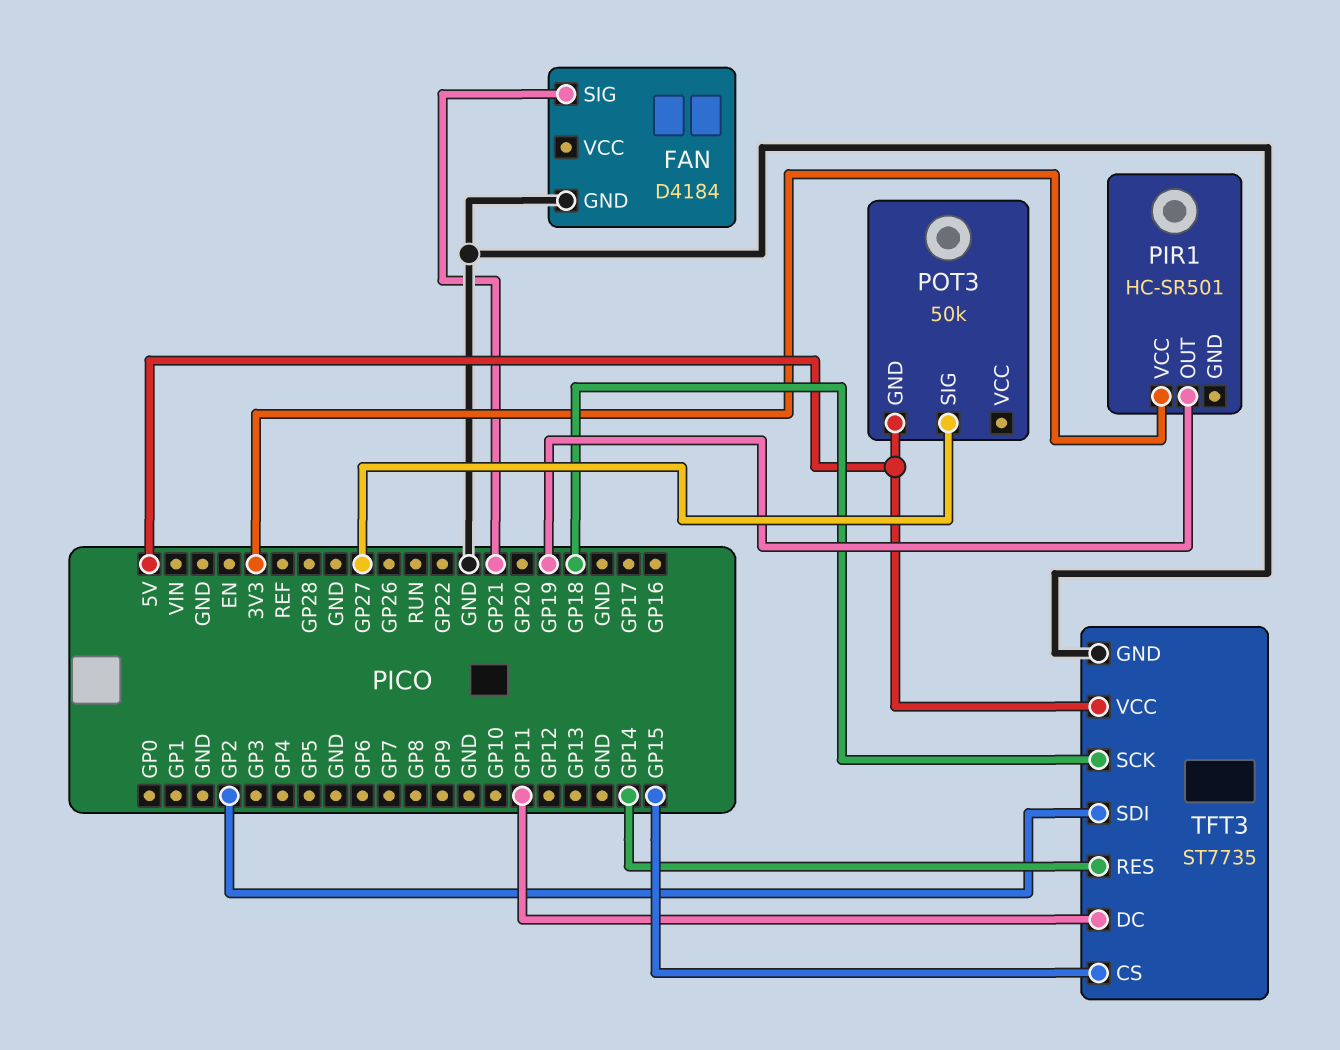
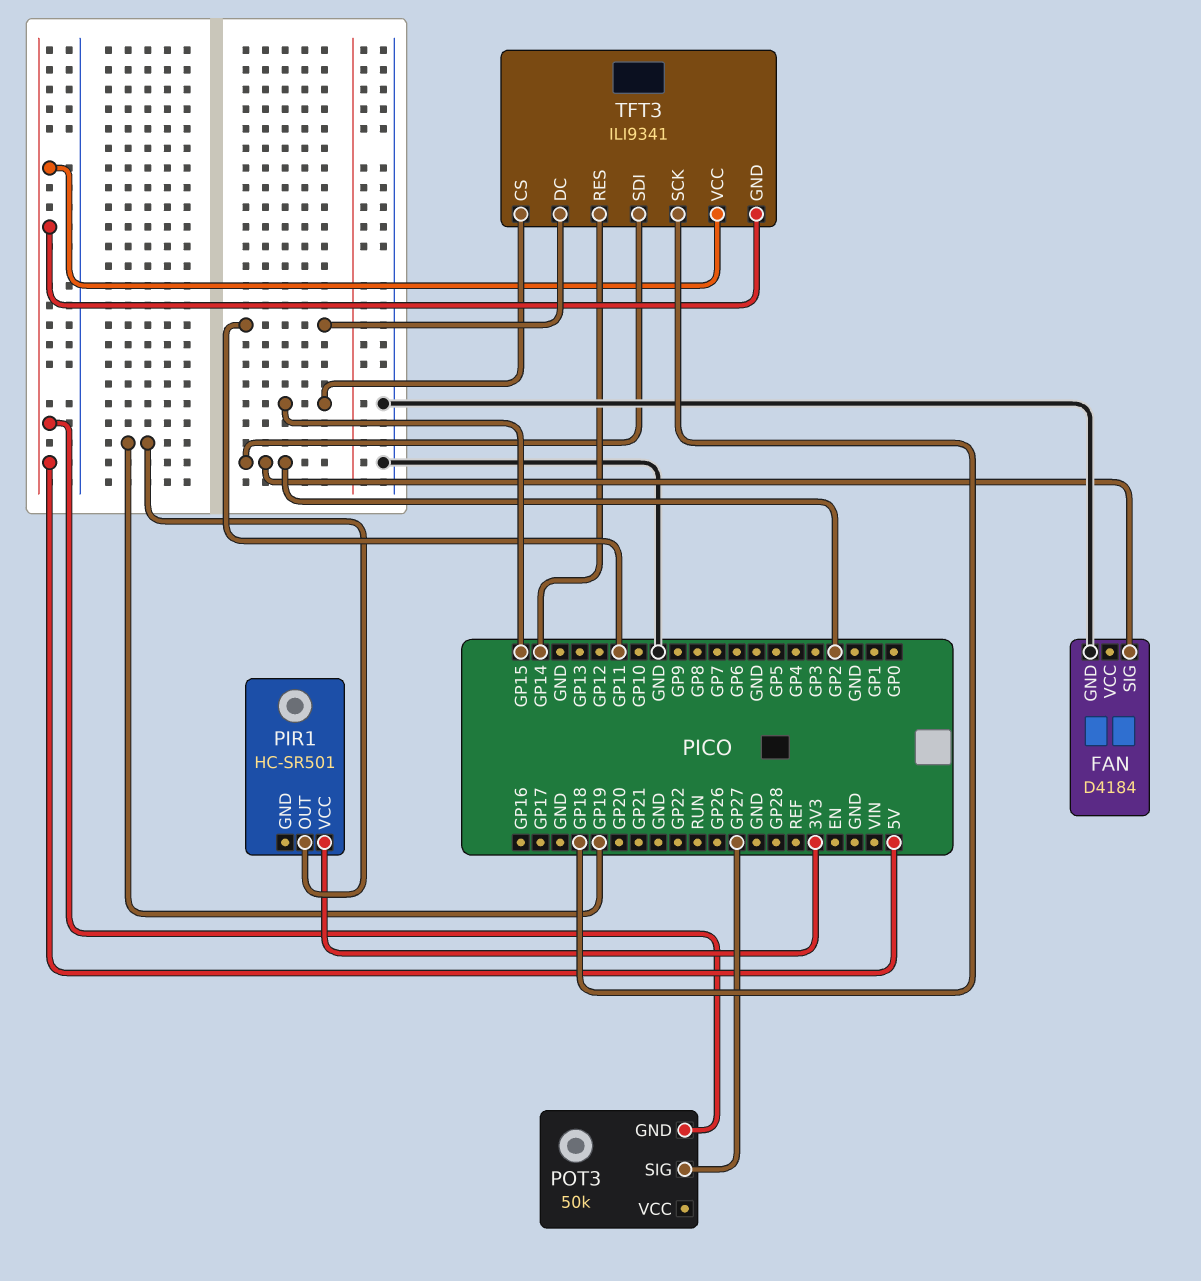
FAN pin SIG: GP21 -> GP2
TFT3: ST7735 -> ILI9341
TFT3 pin GND: GND -> 5V

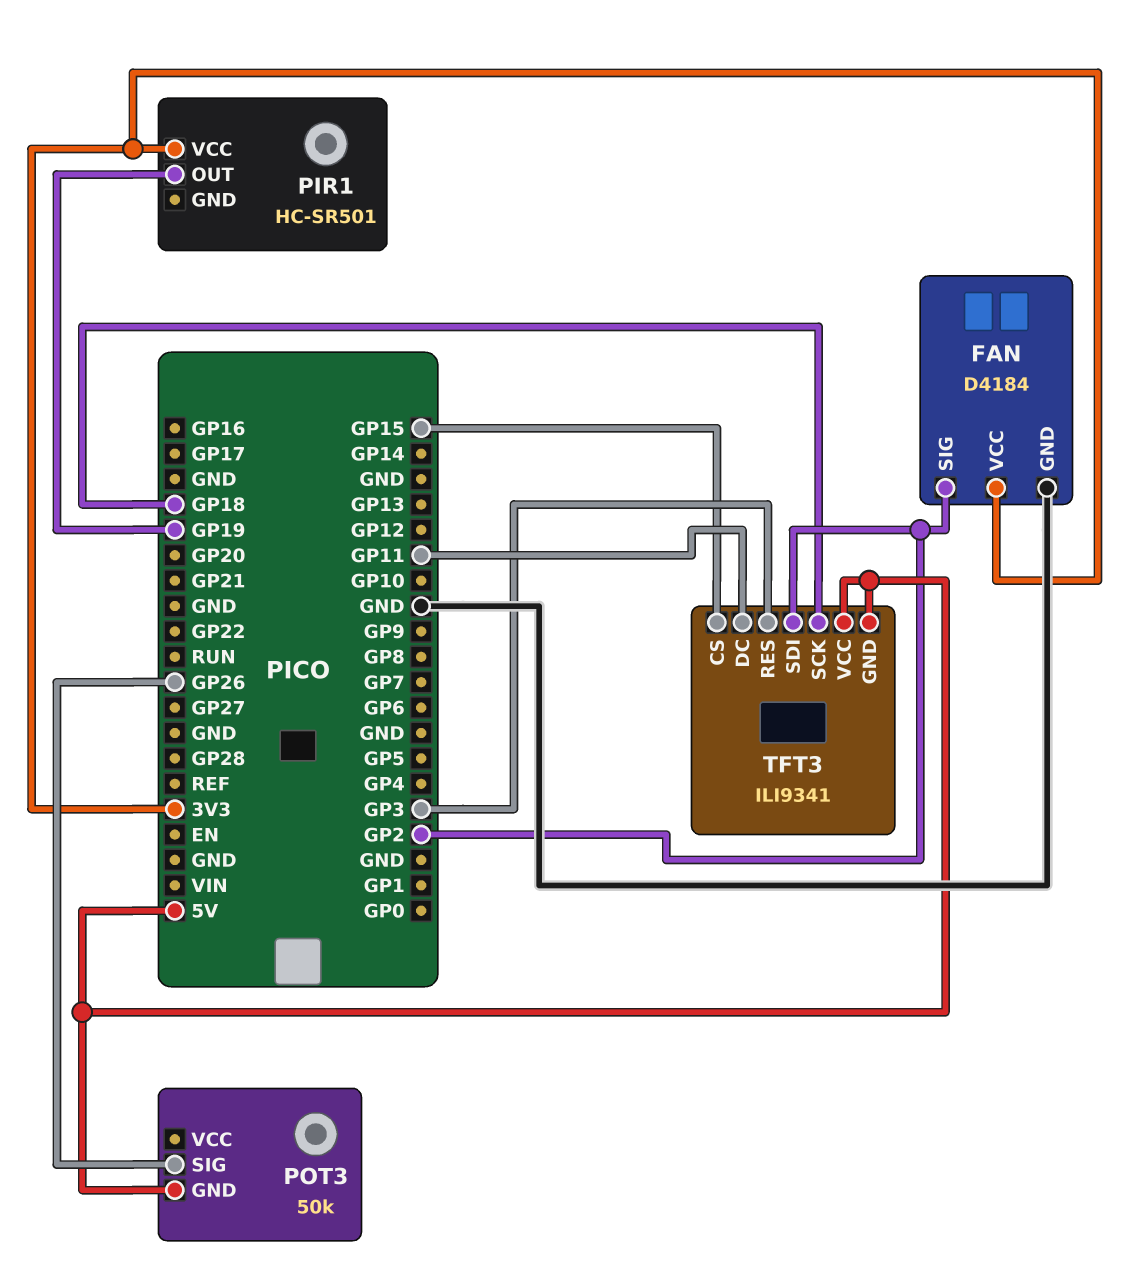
FAN pin VCC: none -> 3V3
POT3 pin SIG: GP27 -> GP26
TFT3 pin RES: GP14 -> GP3

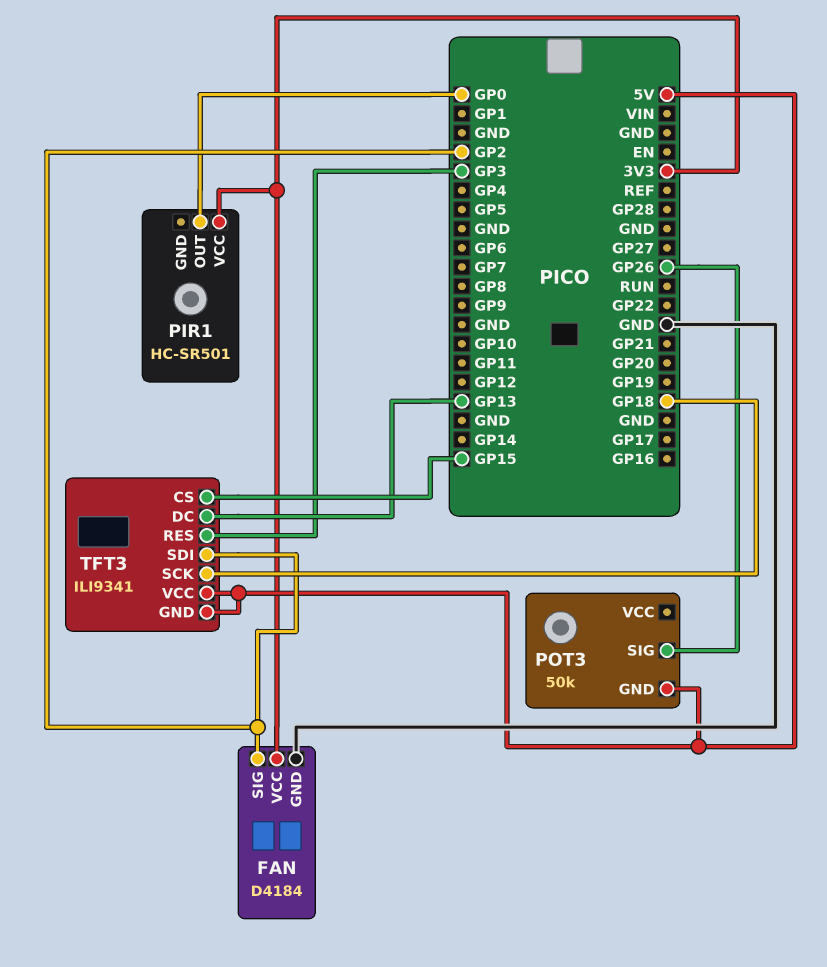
PIR1 pin OUT: GP19 -> GP0
TFT3 pin DC: GP11 -> GP13

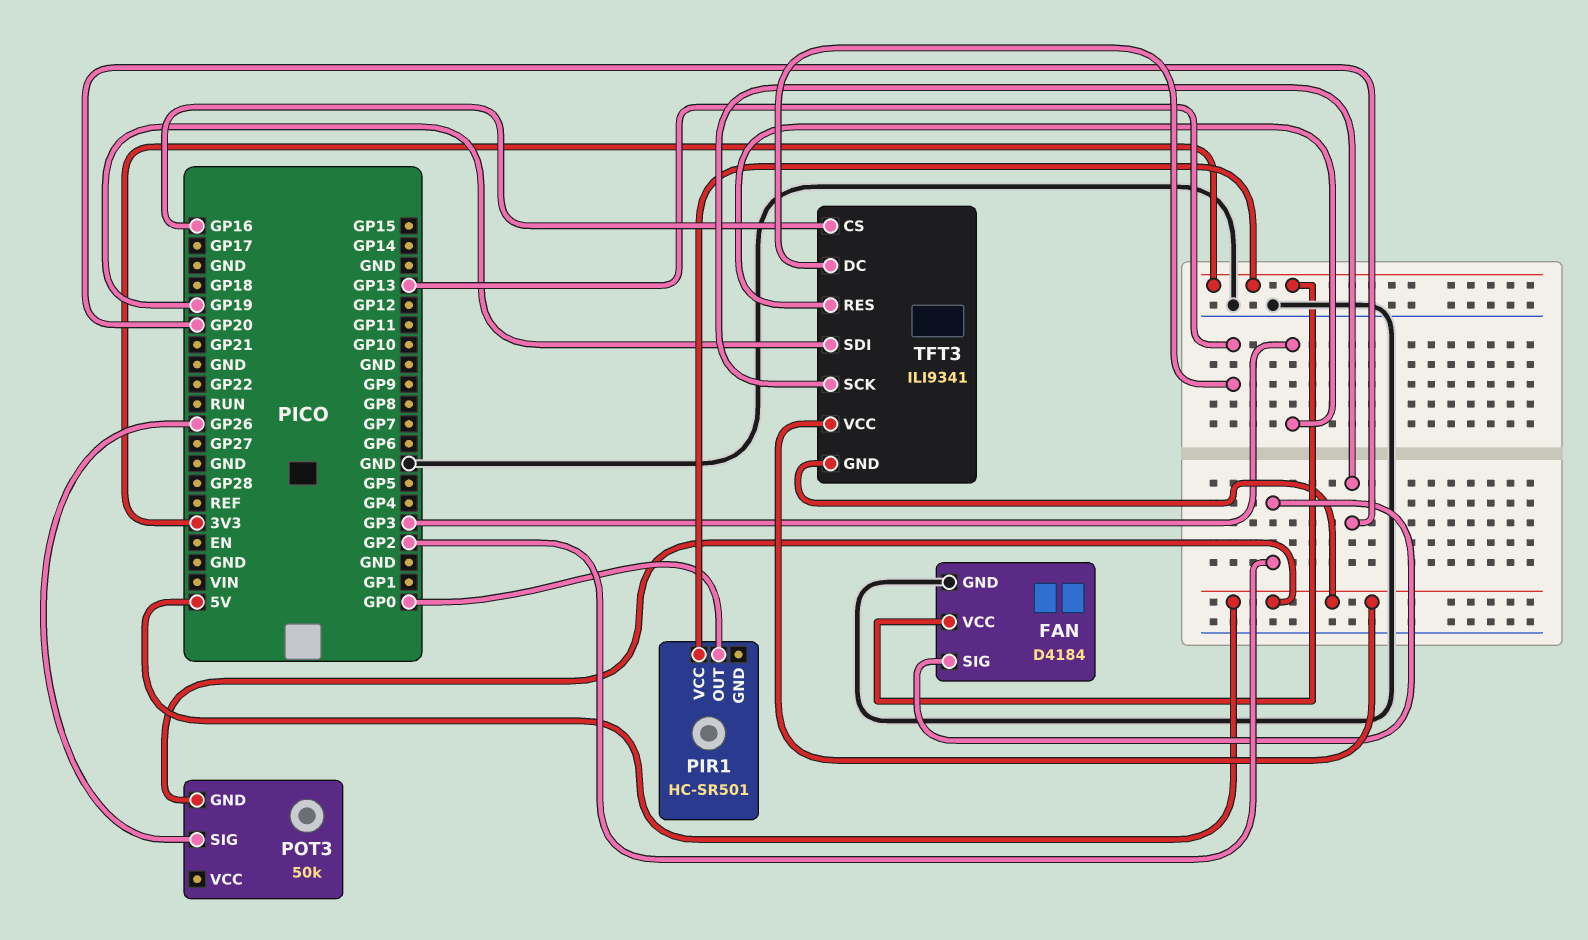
TFT3 pin CS: GP15 -> GP16
TFT3 pin SCK: GP18 -> GP20
TFT3 pin SDI: GP2 -> GP19

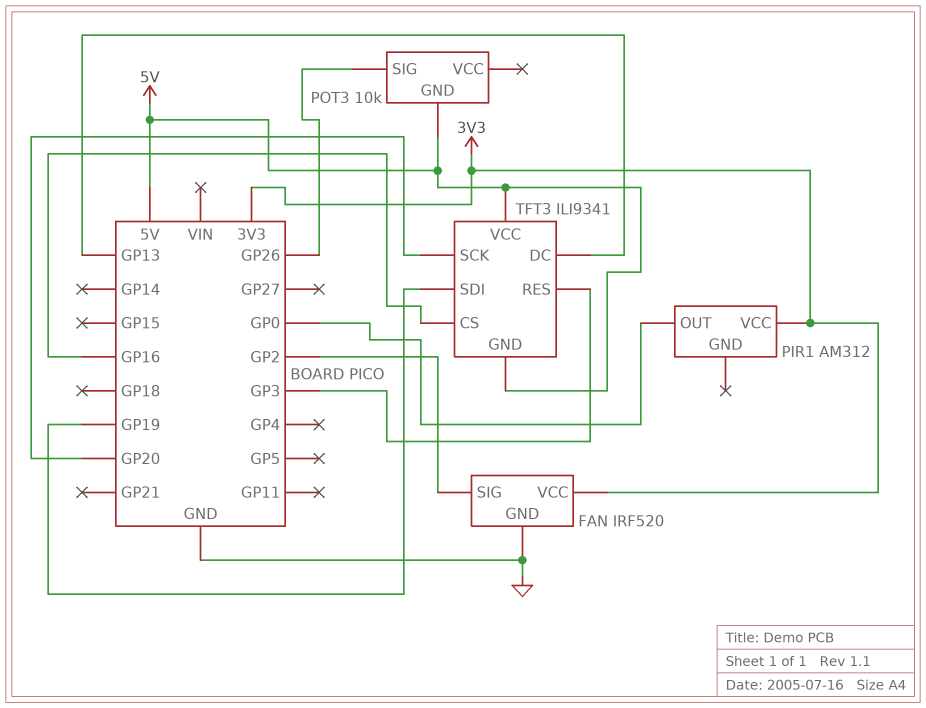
FAN: D4184 -> IRF520
PIR1: HC-SR501 -> AM312
POT3: 50k -> 10k

